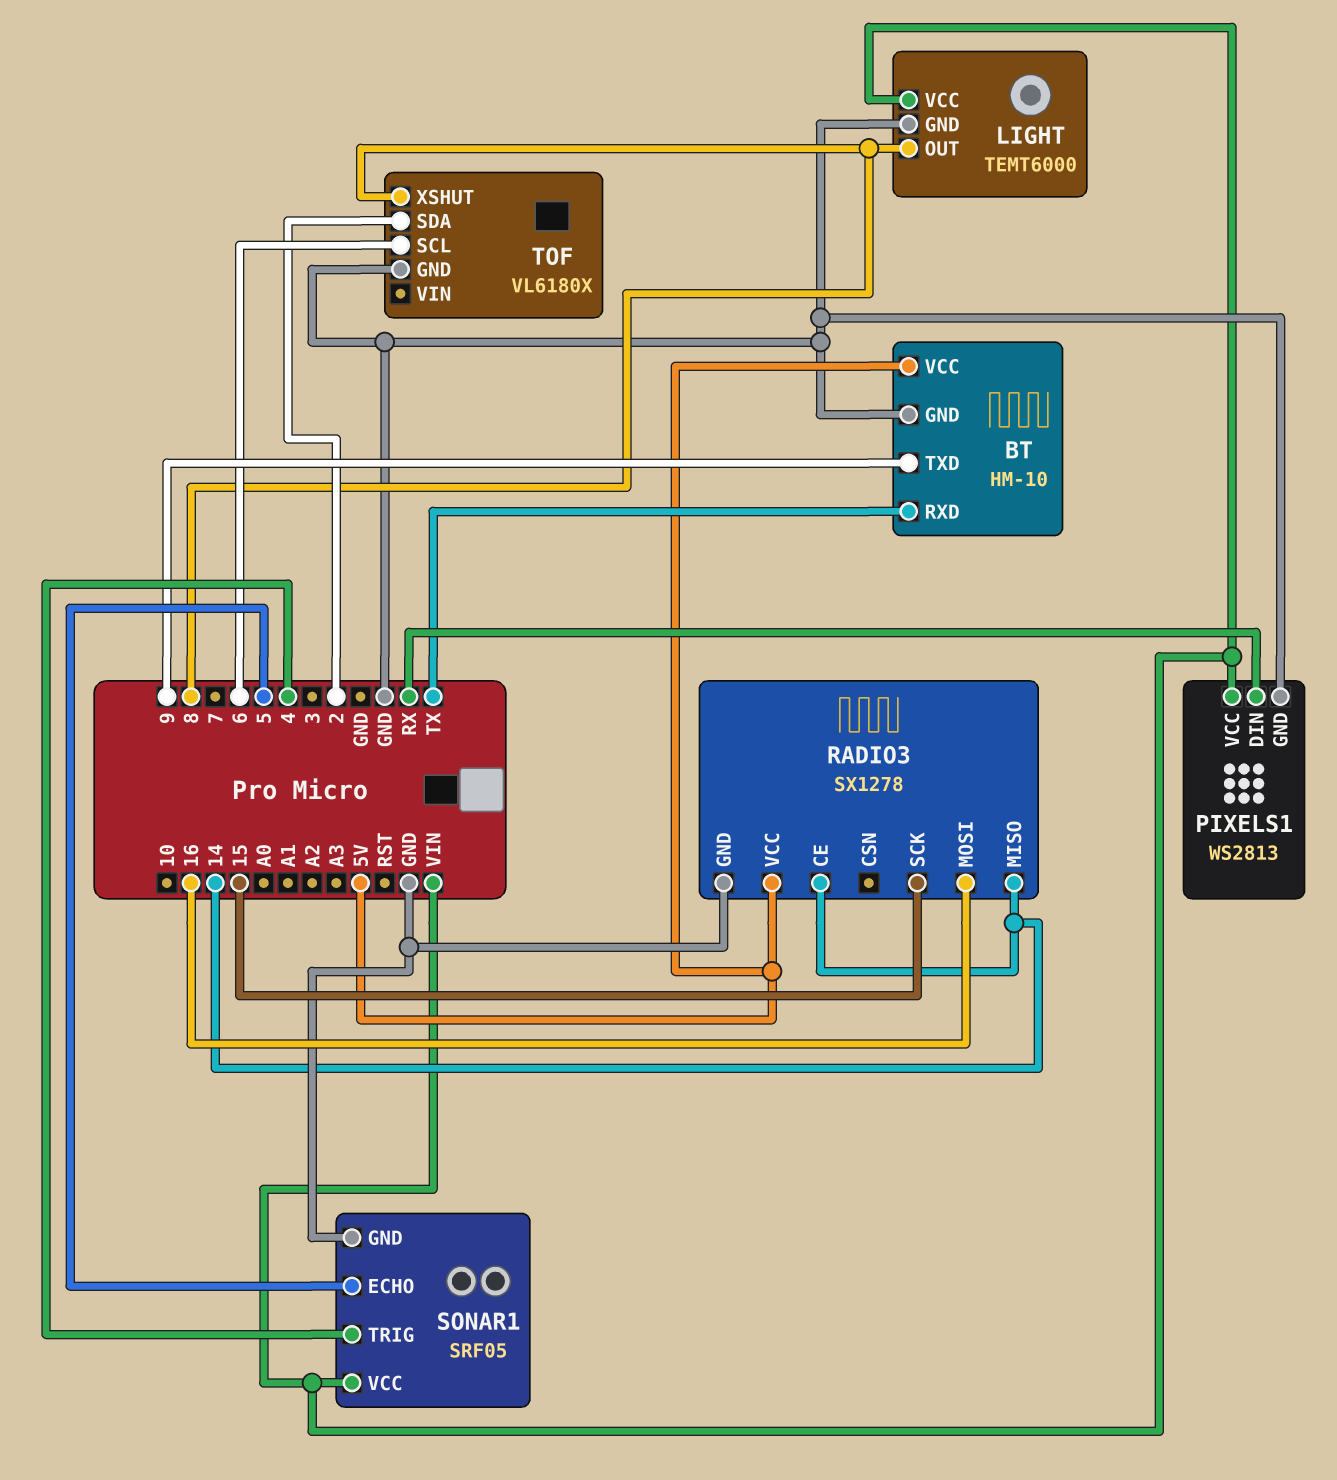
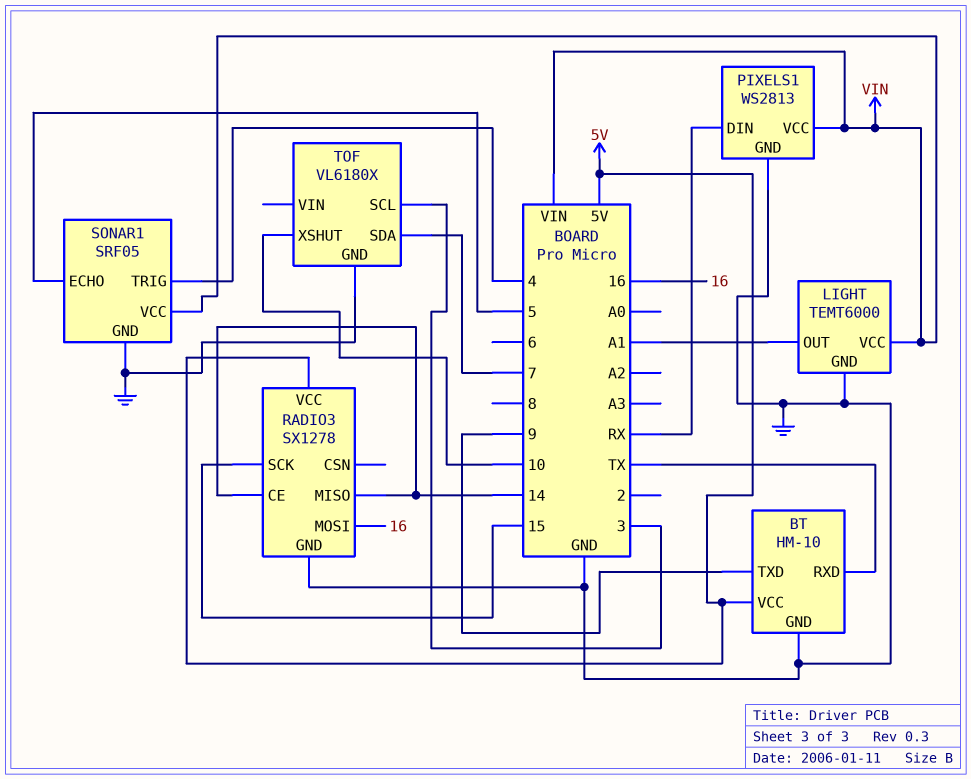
LIGHT pin OUT: 8 -> A1
TOF pin SCL: 6 -> 3
TOF pin SDA: 2 -> 7
TOF pin XSHUT: 8 -> 10

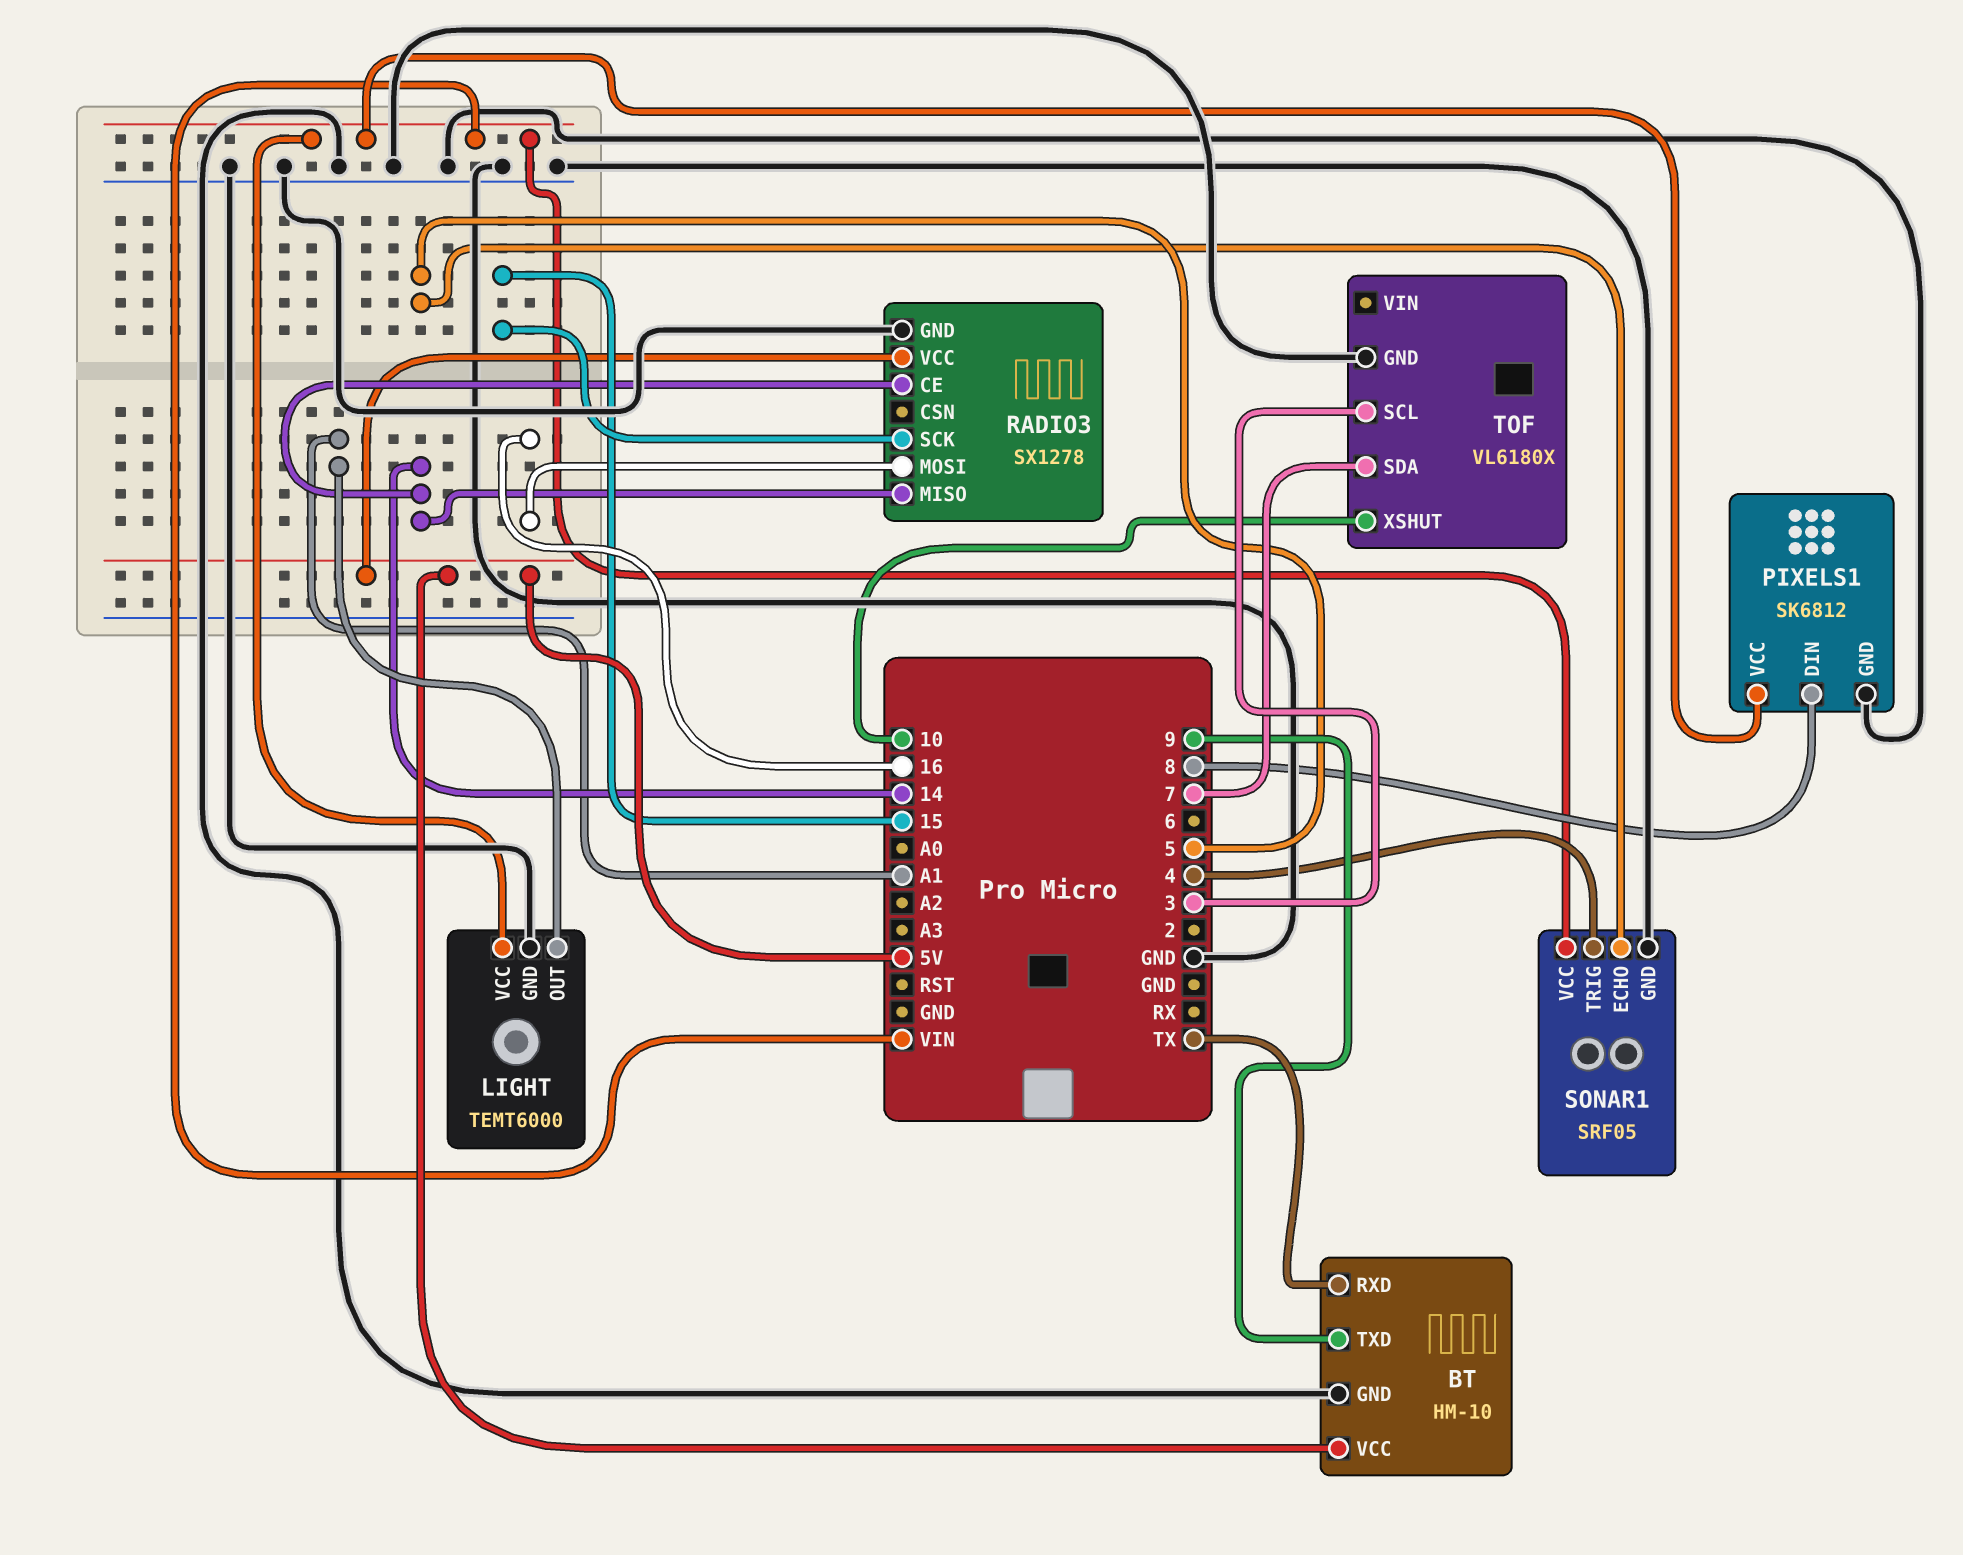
PIXELS1: WS2813 -> SK6812
PIXELS1 pin DIN: RX -> 8

